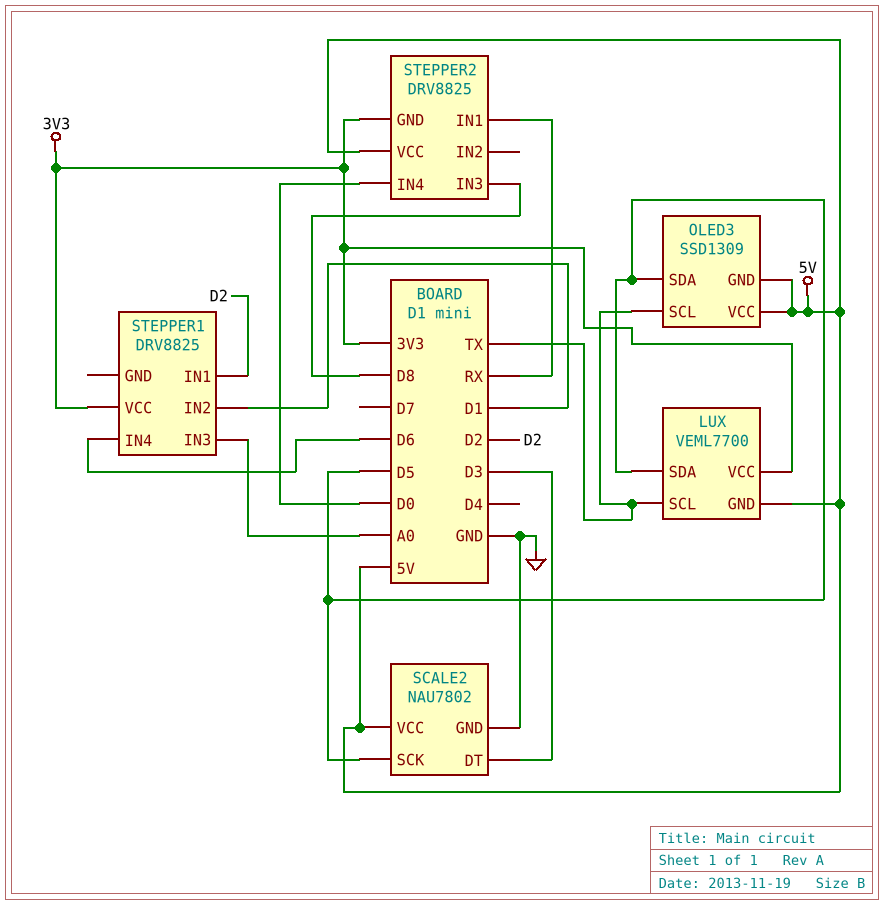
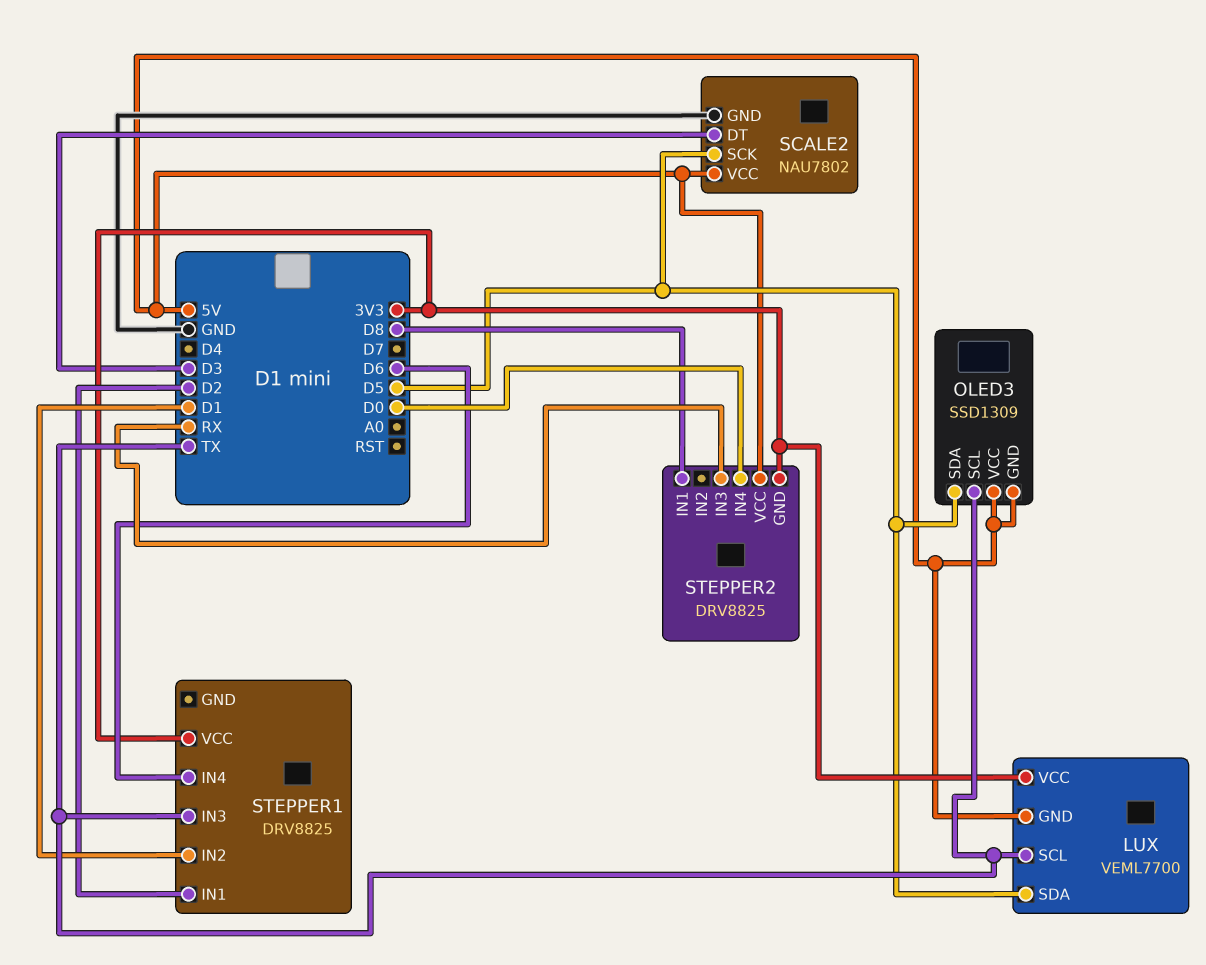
STEPPER1 pin IN3: A0 -> TX
STEPPER2 pin IN1: RX -> D8
STEPPER2 pin IN3: D8 -> RX

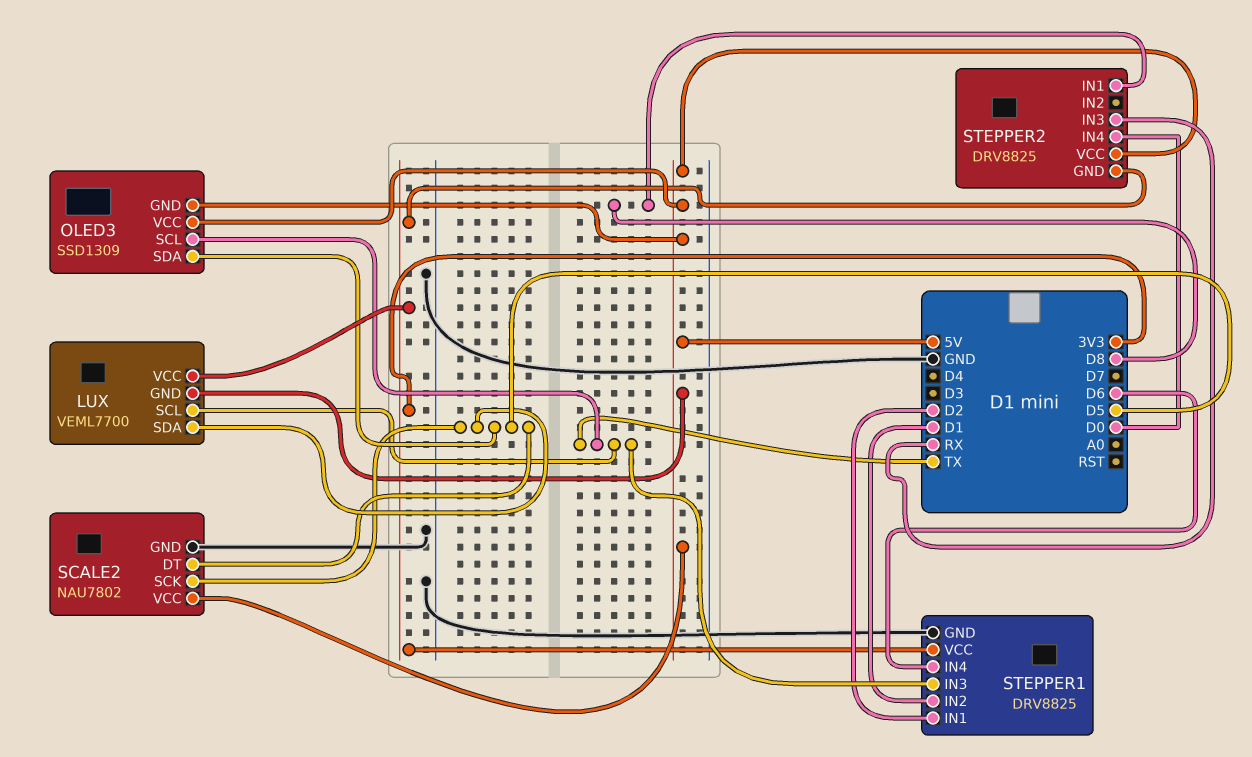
SCALE2 pin DT: D3 -> D5
STEPPER1 pin GND: none -> GND

